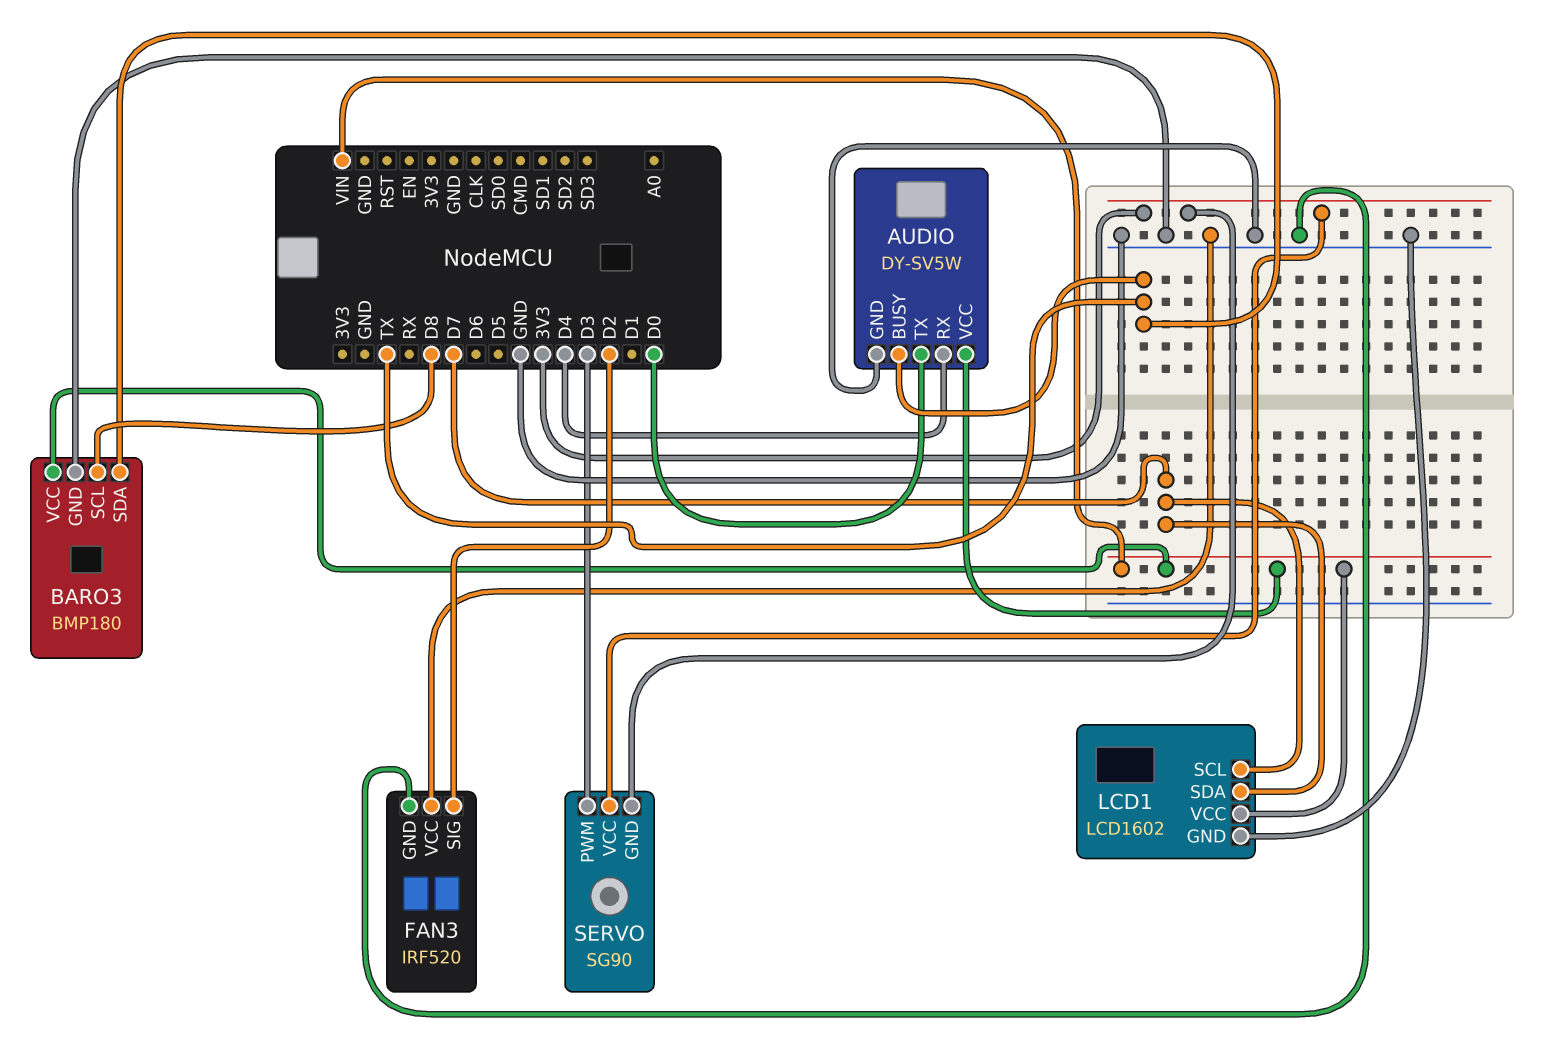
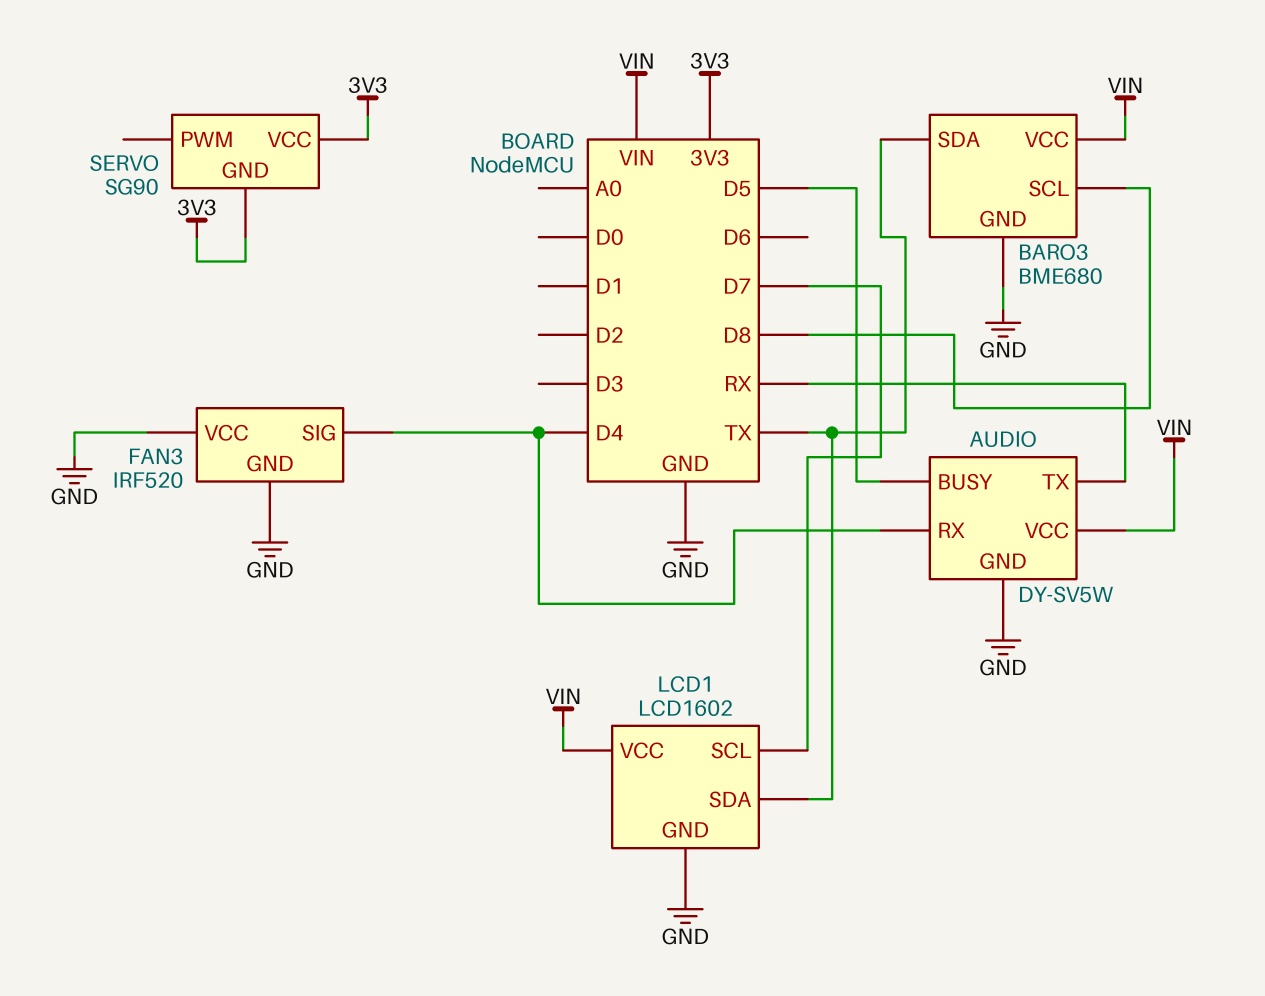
AUDIO pin BUSY: TX -> D5
AUDIO pin TX: D0 -> RX
BARO3: BMP180 -> BME680
FAN3 pin SIG: D2 -> D4
LCD1 pin SDA: D7 -> TX
SERVO pin PWM: D3 -> none

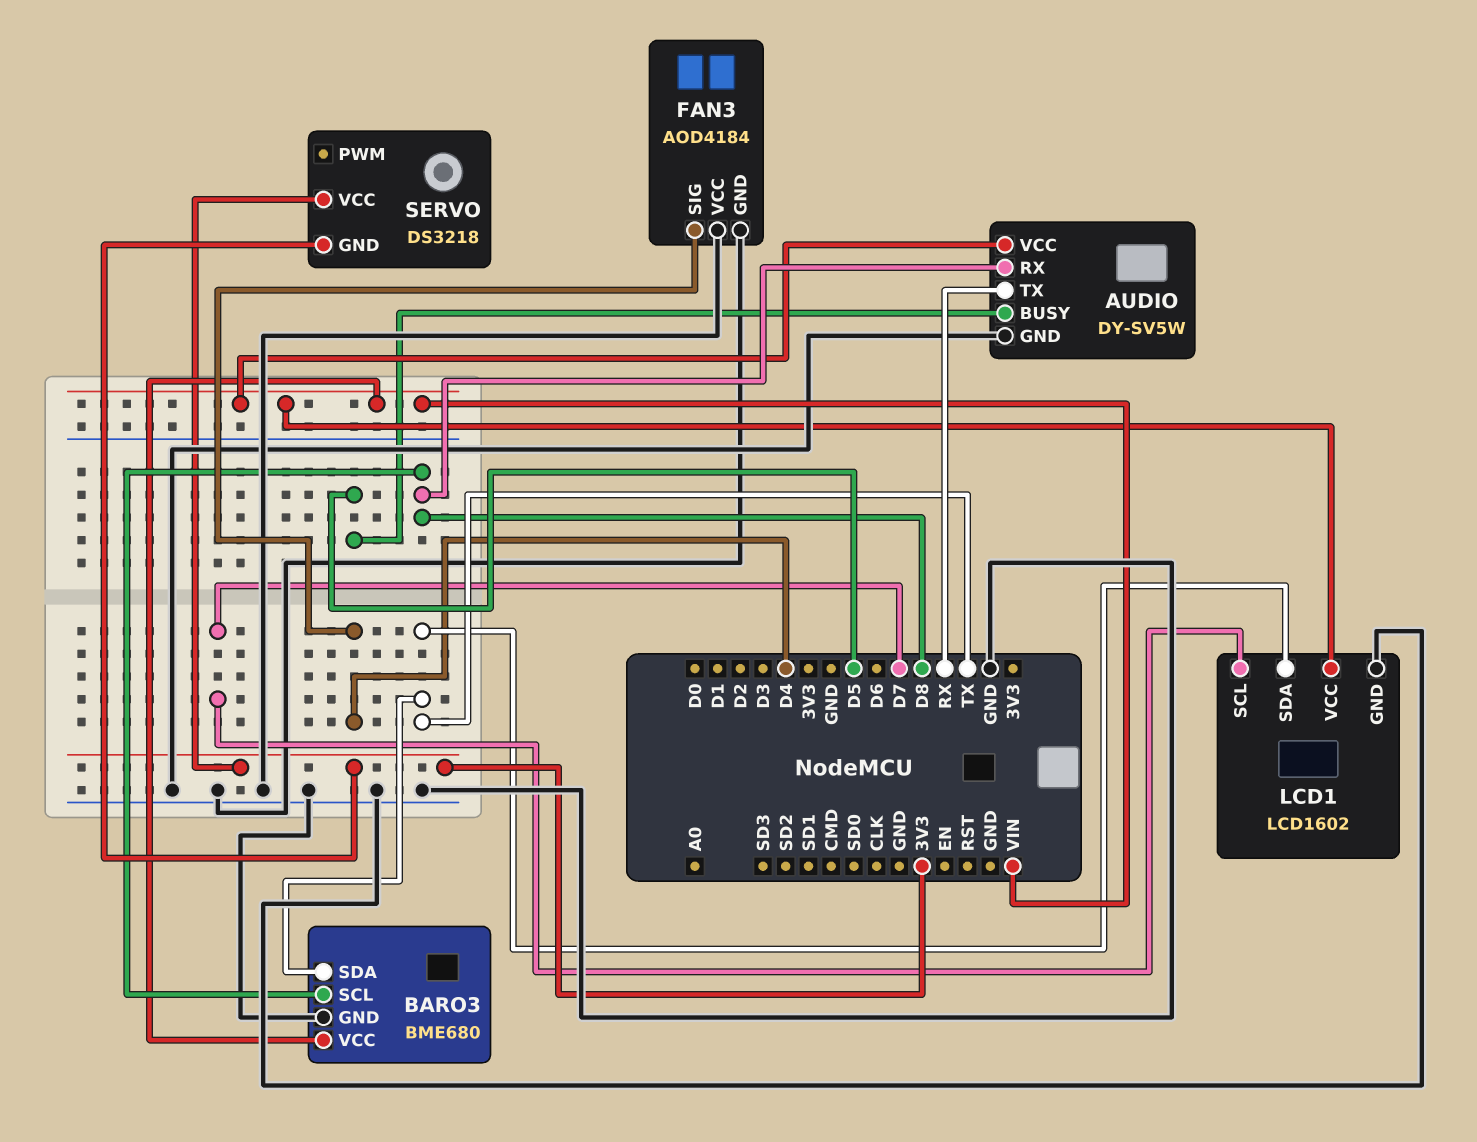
AUDIO pin RX: D4 -> D8
FAN3: IRF520 -> AOD4184
SERVO: SG90 -> DS3218

